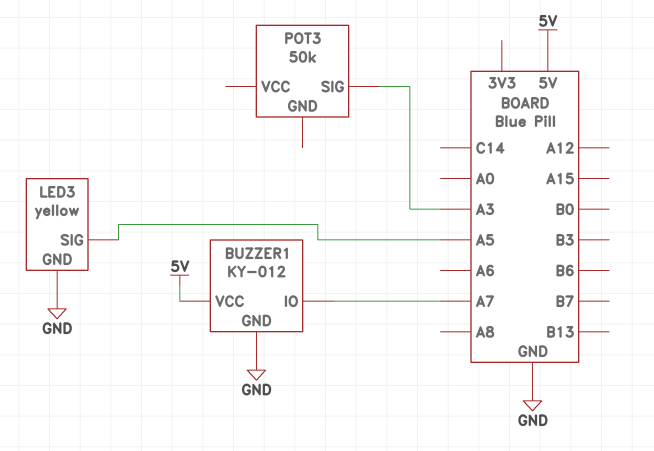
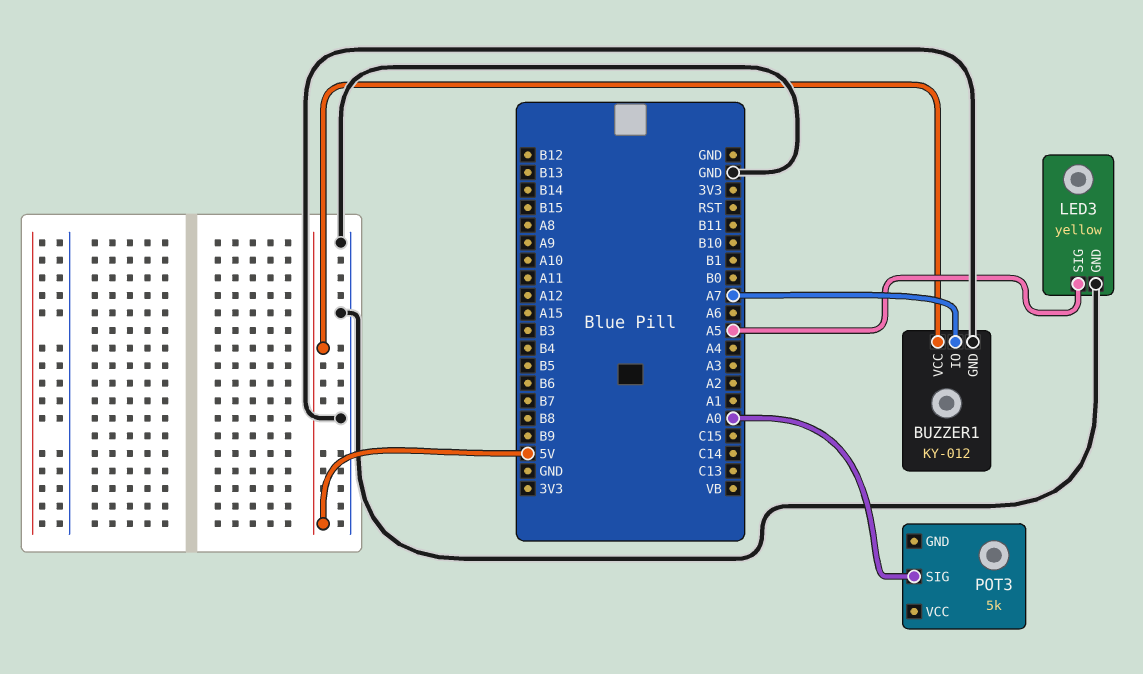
POT3: 50k -> 5k
POT3 pin SIG: A3 -> A0

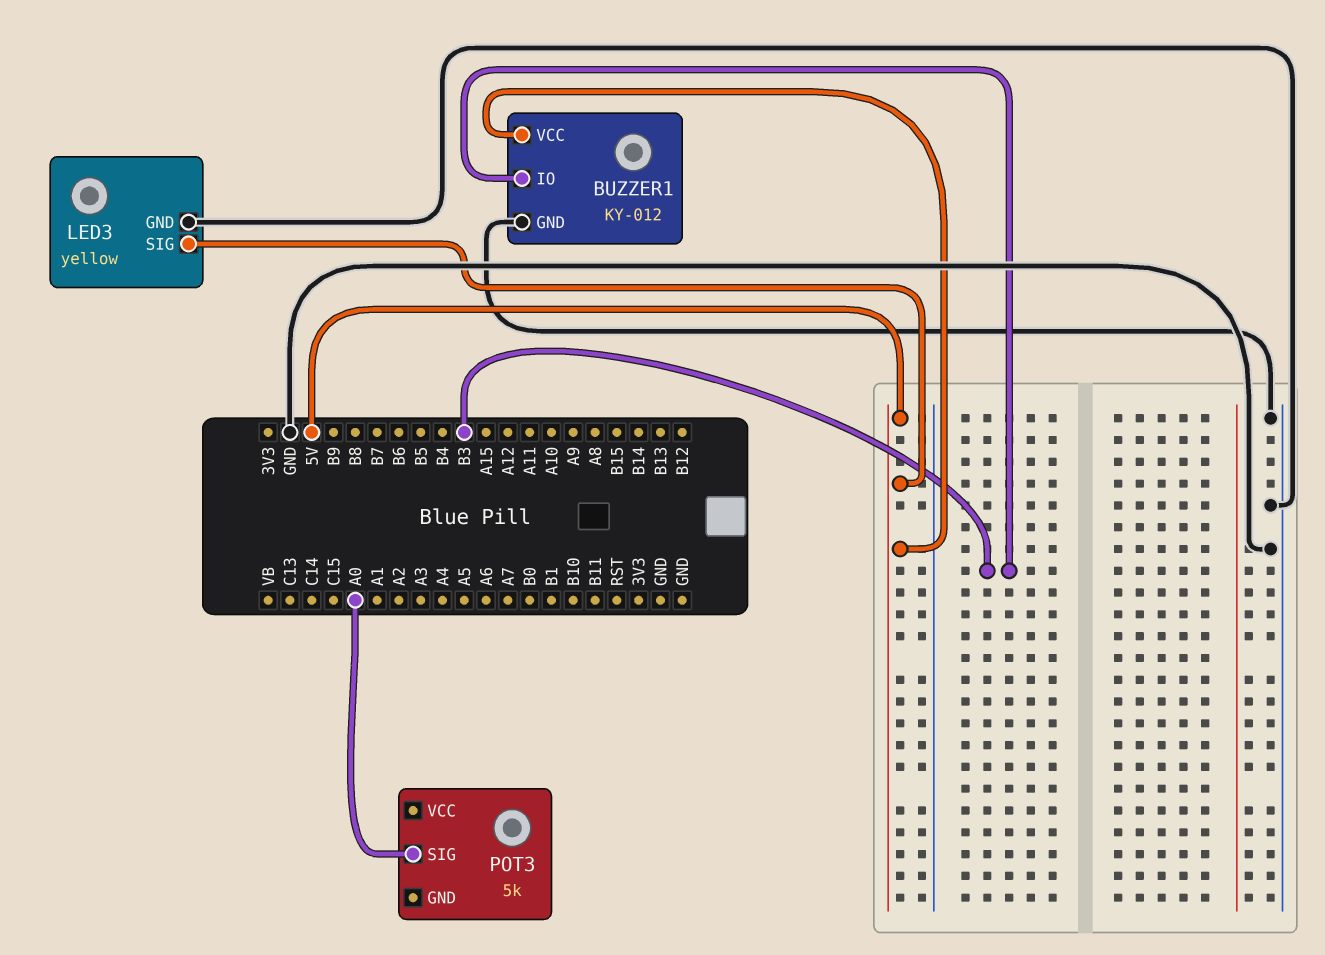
BUZZER1 pin IO: A7 -> B3
LED3 pin SIG: A5 -> 5V

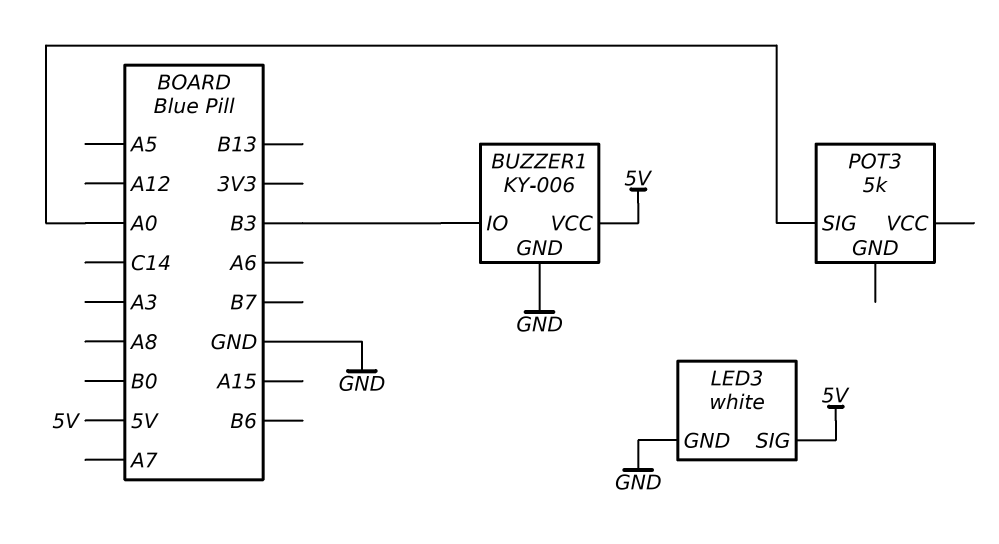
BUZZER1: KY-012 -> KY-006
LED3: yellow -> white

